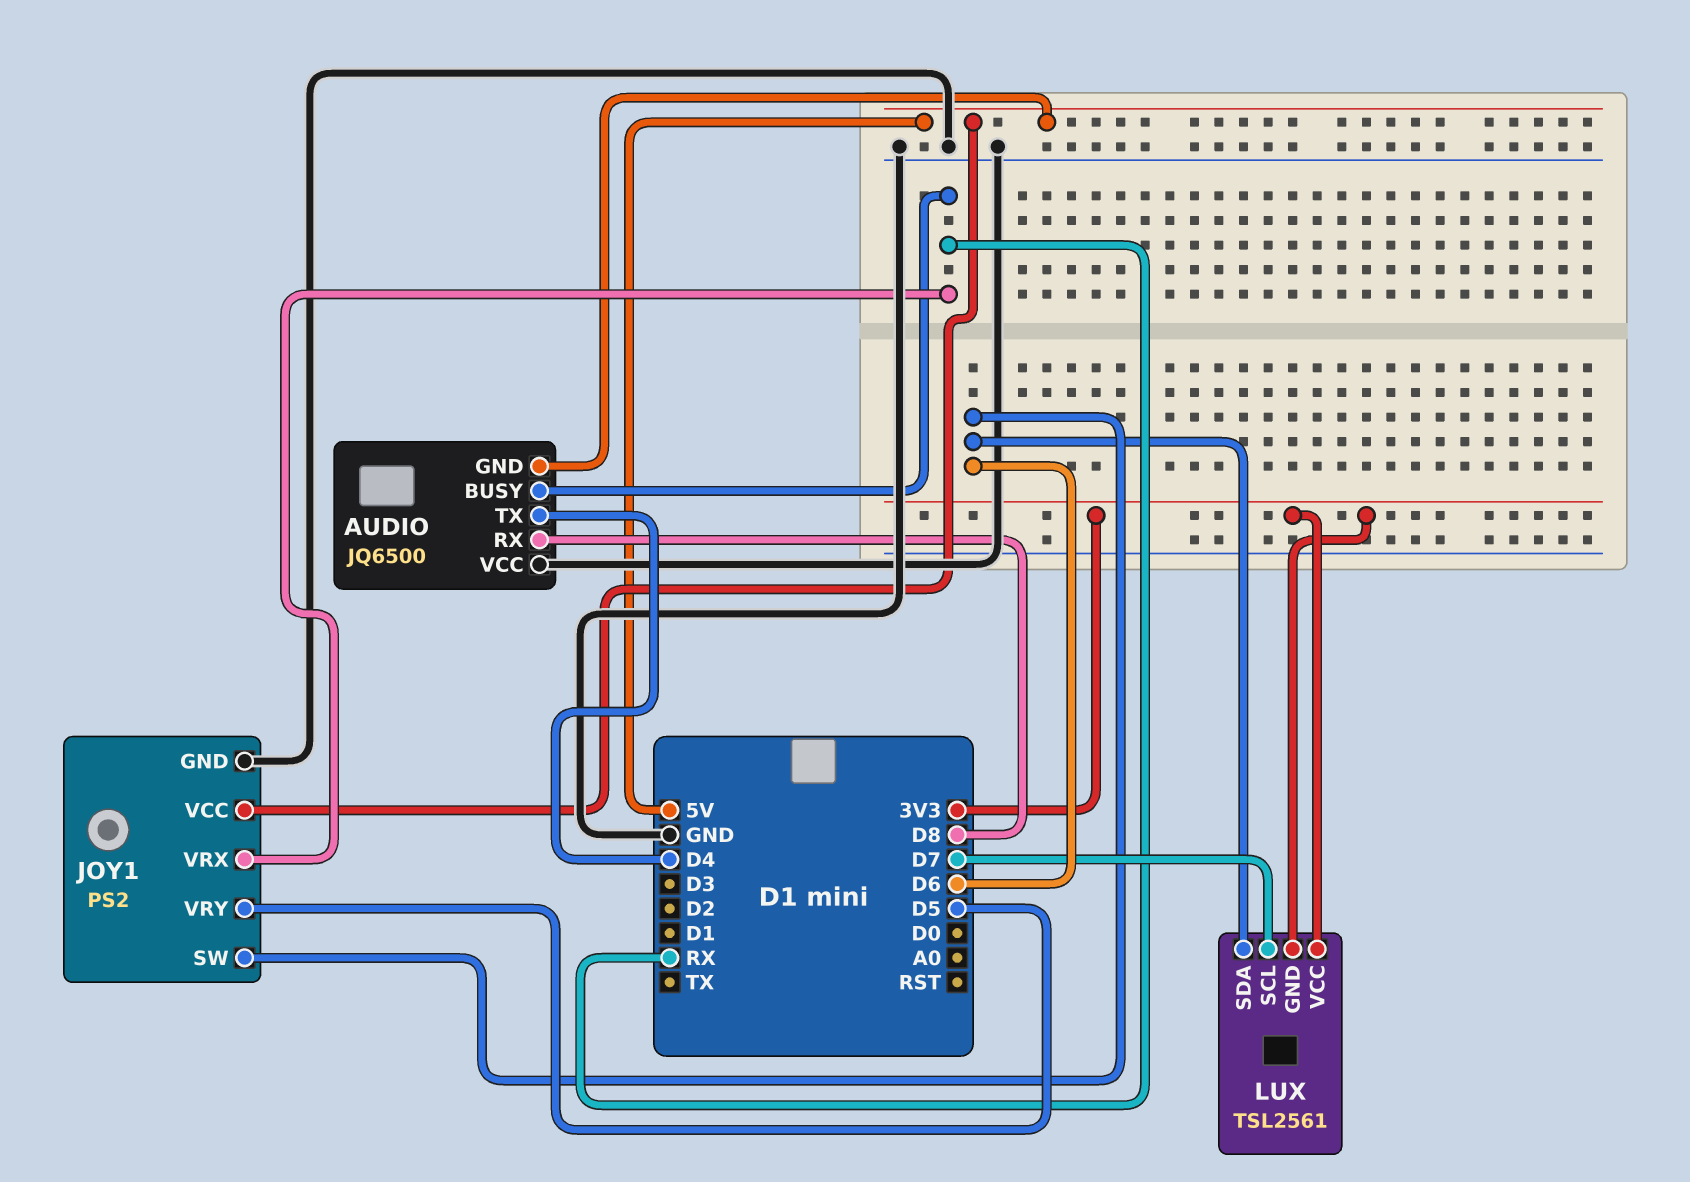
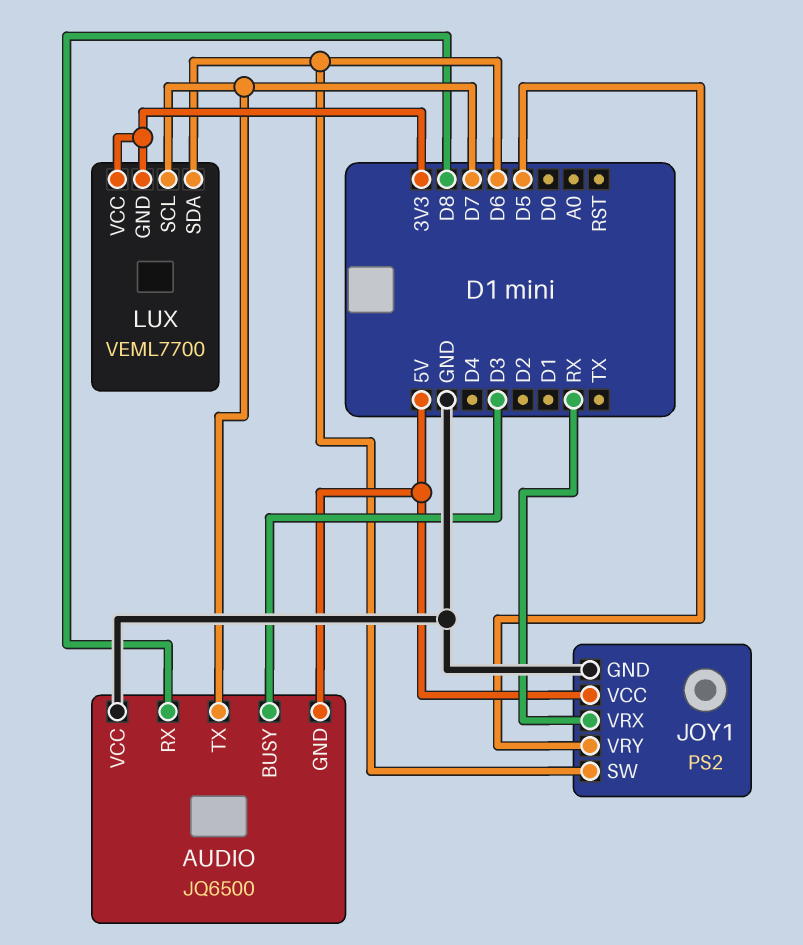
AUDIO pin BUSY: RX -> D3
AUDIO pin TX: D4 -> D7
LUX: TSL2561 -> VEML7700

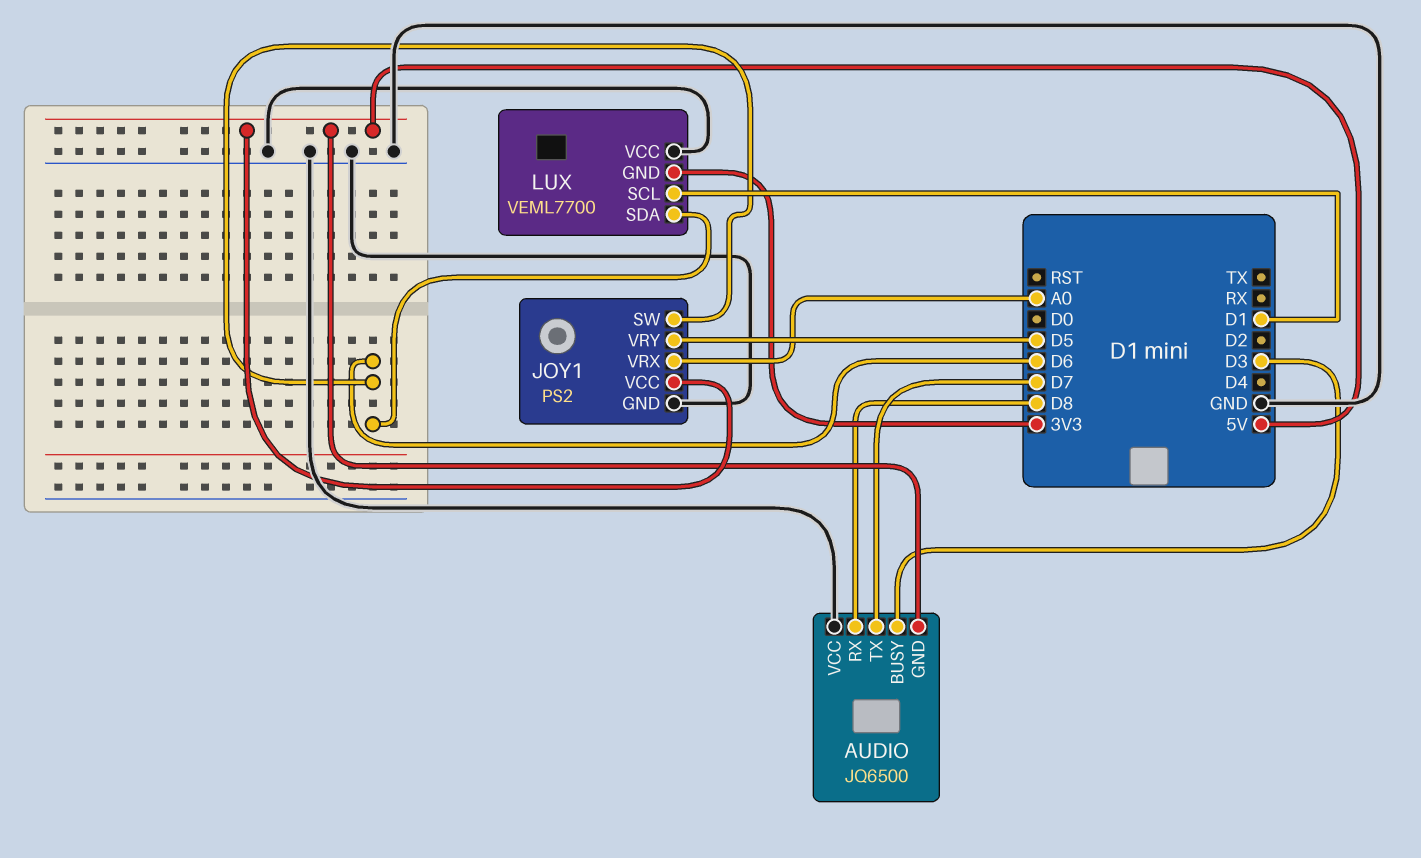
JOY1 pin VRX: RX -> A0
LUX pin SCL: D7 -> D1
LUX pin VCC: 3V3 -> GND

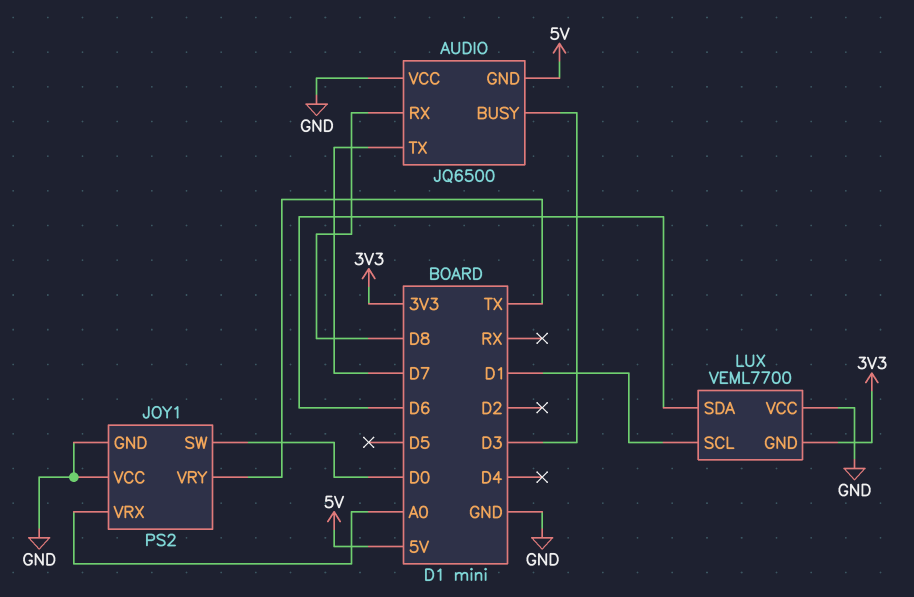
JOY1 pin SW: D6 -> D0
JOY1 pin VCC: 5V -> GND
JOY1 pin VRY: D5 -> TX

